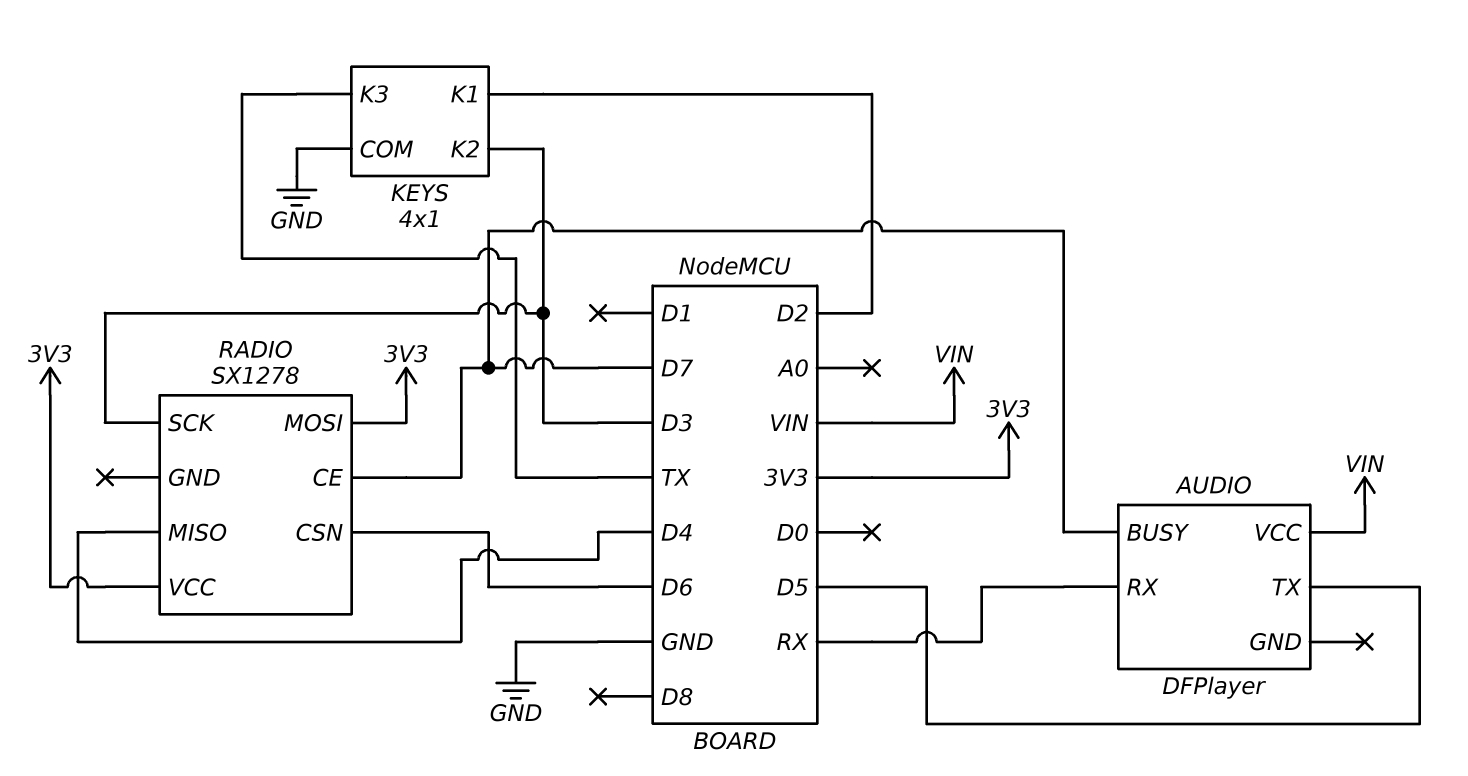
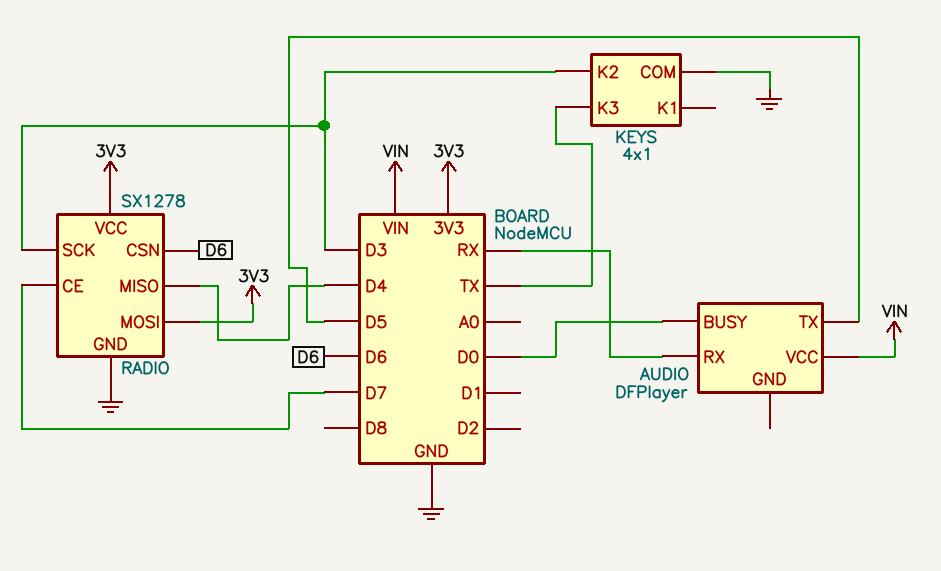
AUDIO pin BUSY: D7 -> D0
KEYS pin K1: D2 -> none
RADIO pin GND: none -> GND

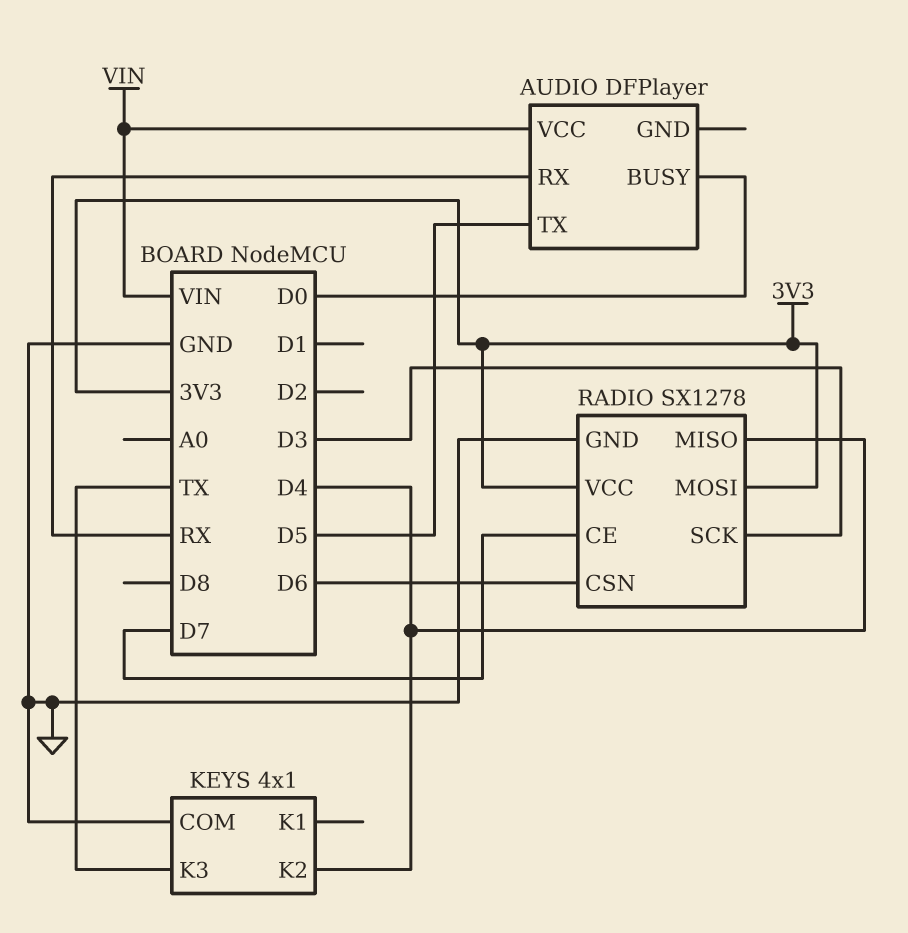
KEYS pin K2: D3 -> D4

